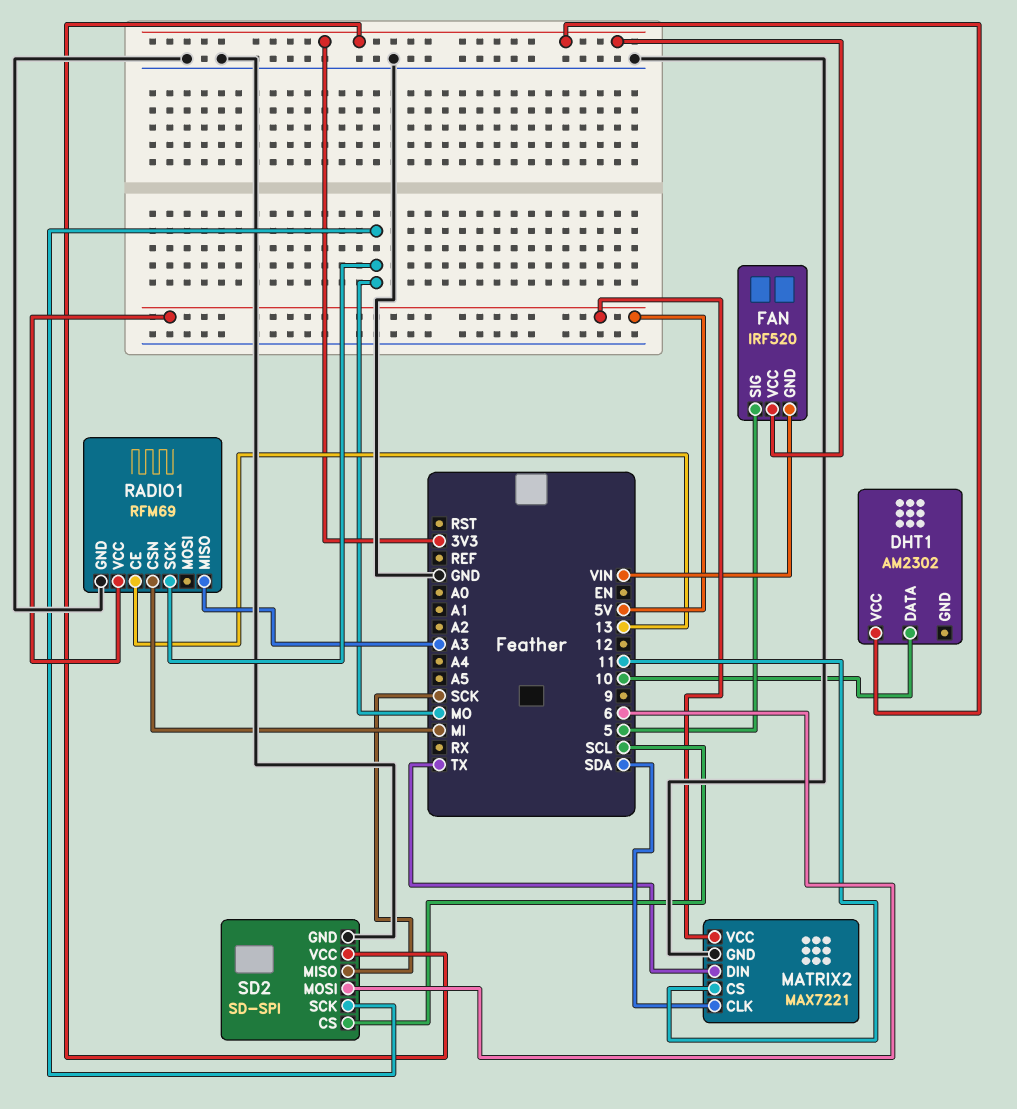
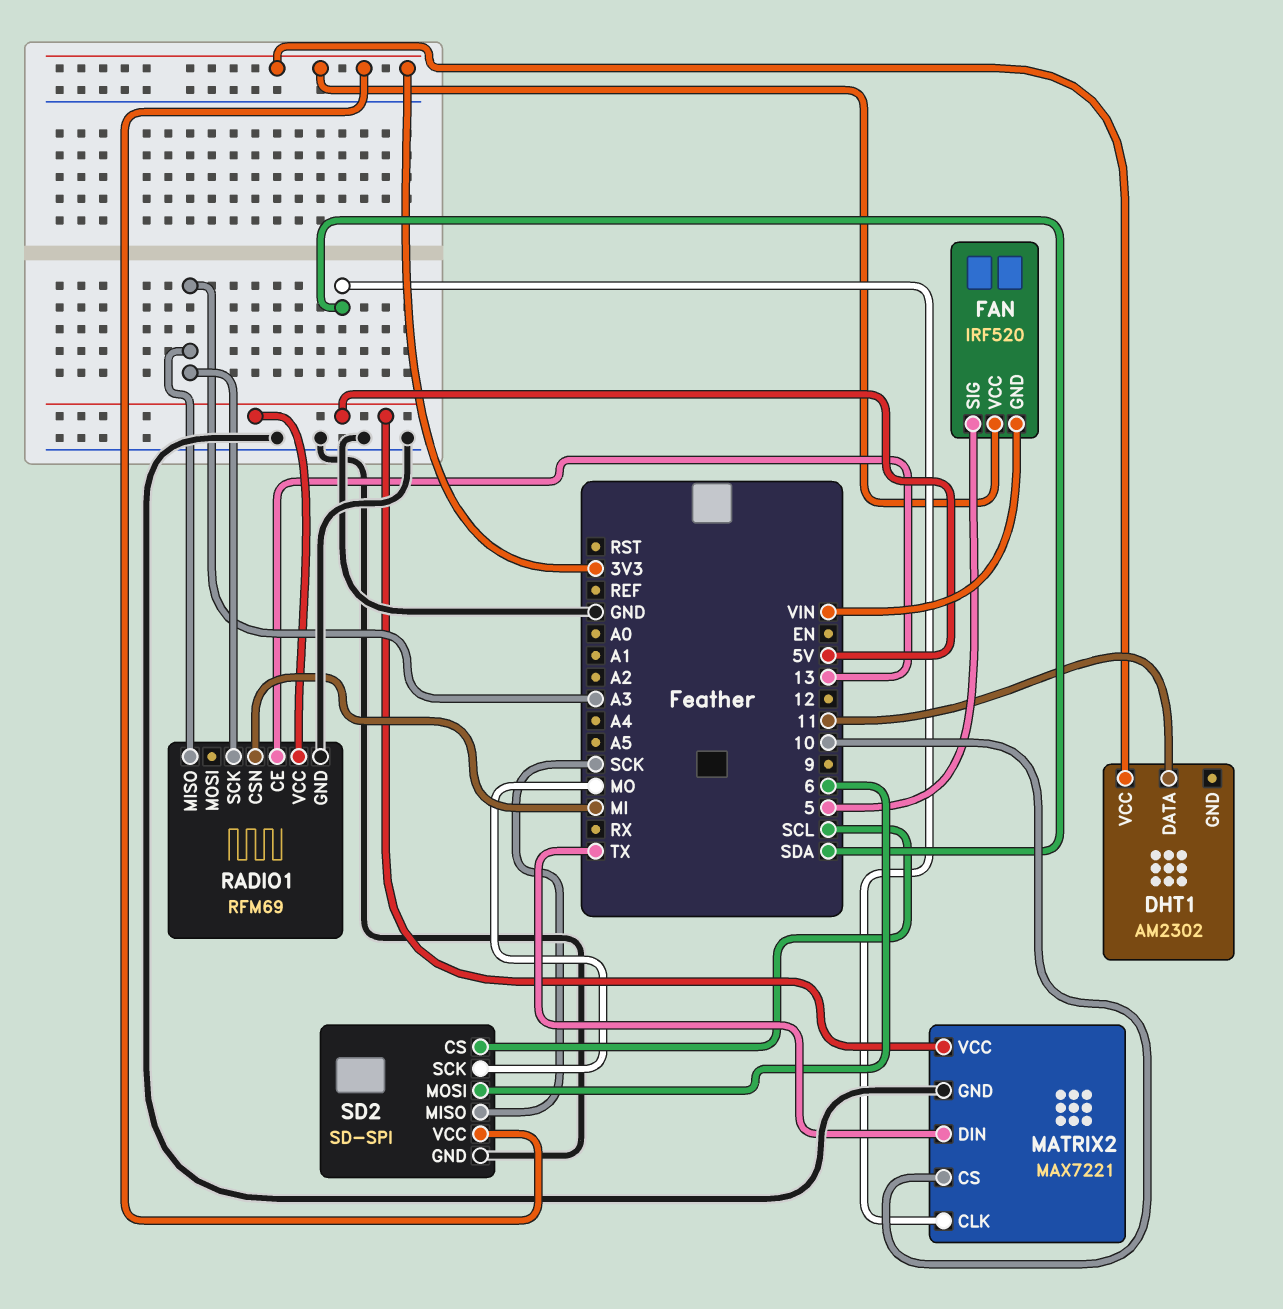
DHT1 pin DATA: 10 -> 11
MATRIX2 pin CS: 11 -> 10
RADIO1 pin SCK: MO -> A3

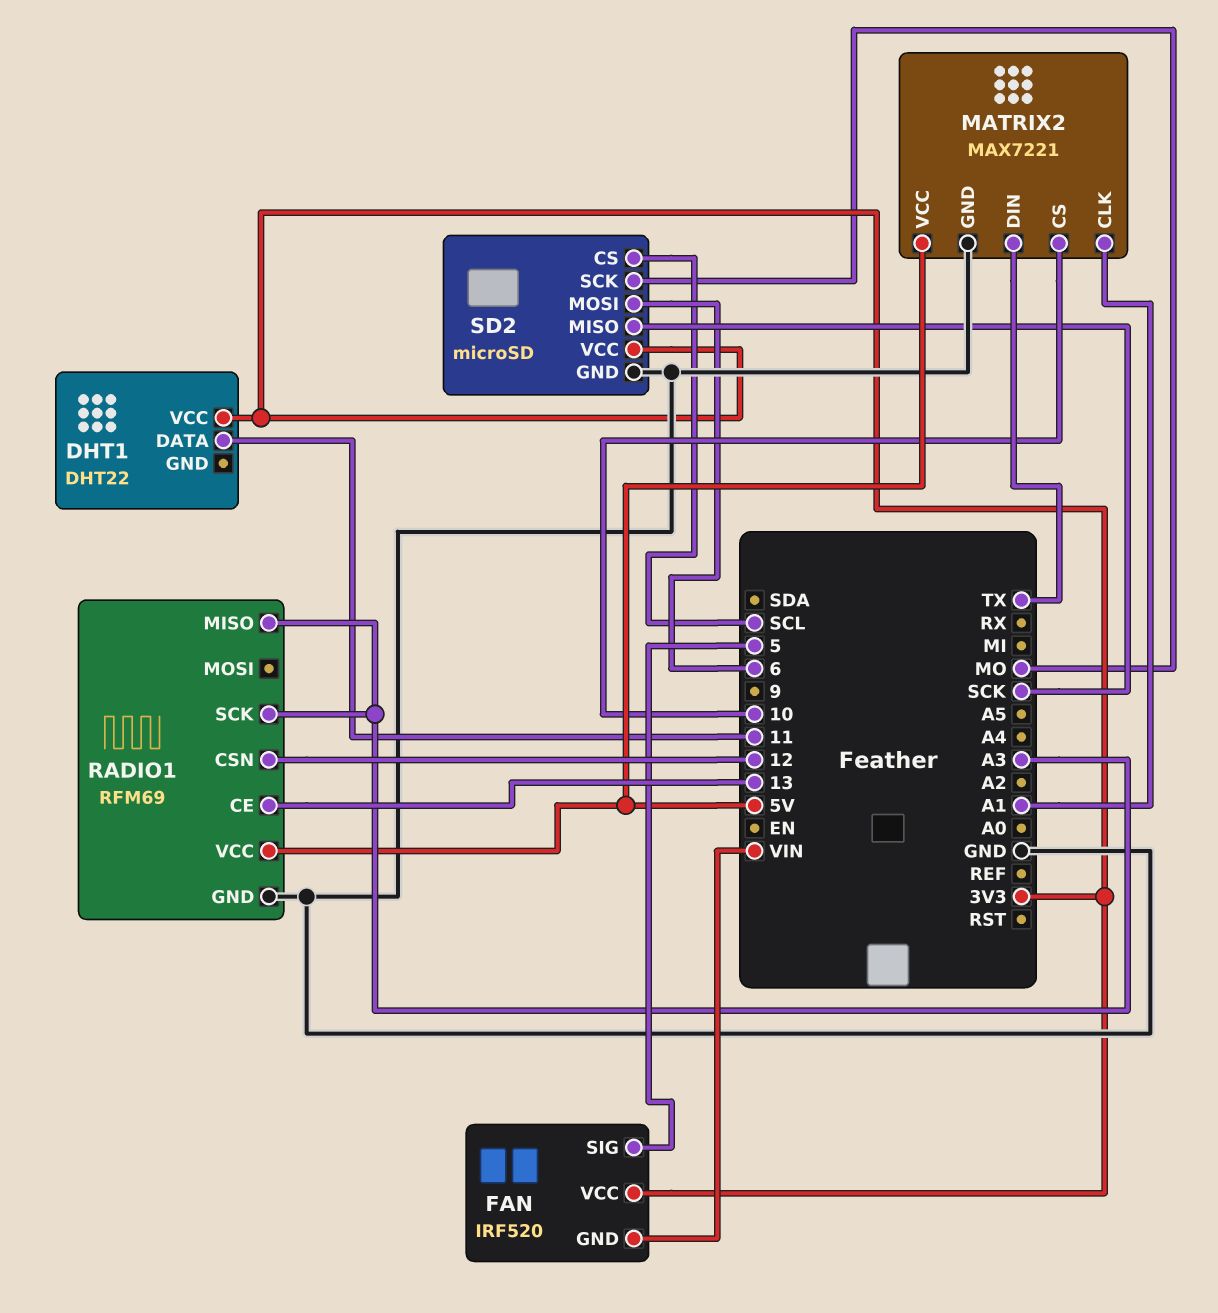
DHT1: AM2302 -> DHT22
MATRIX2 pin CLK: SDA -> A1
RADIO1 pin CSN: MI -> 12
SD2: SD-SPI -> microSD

